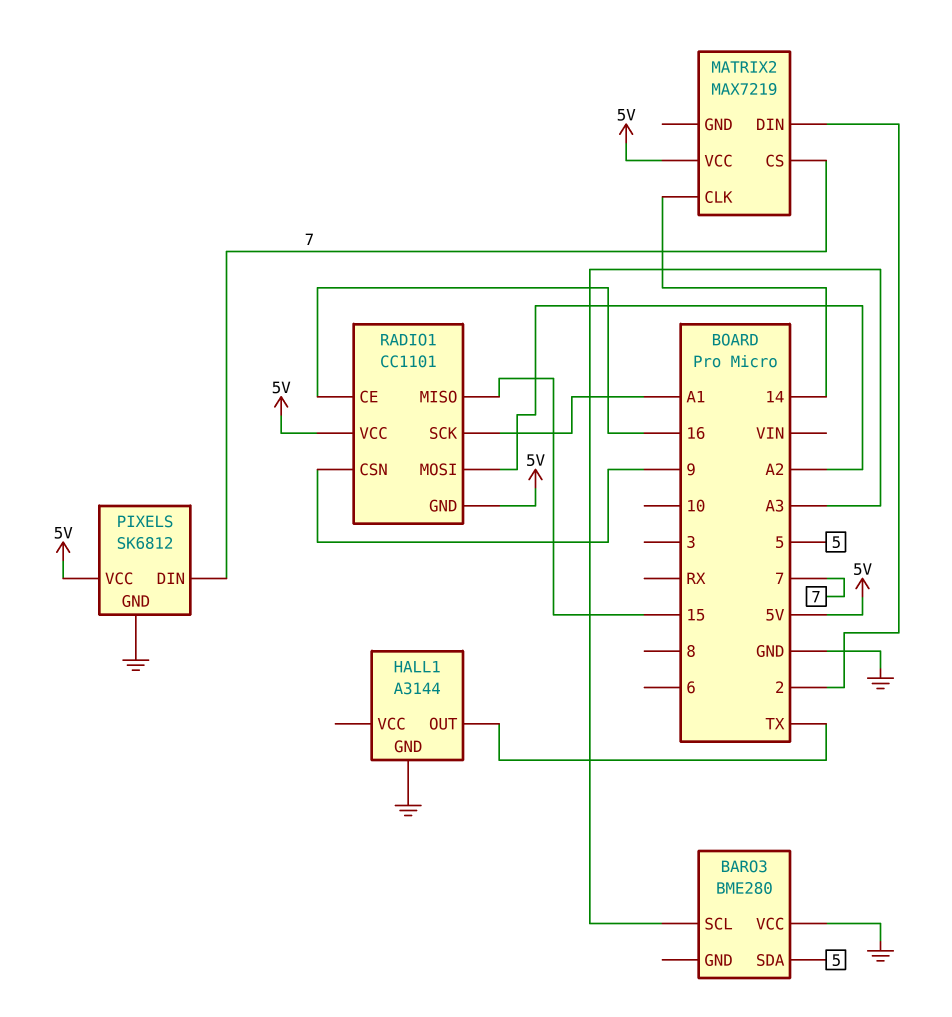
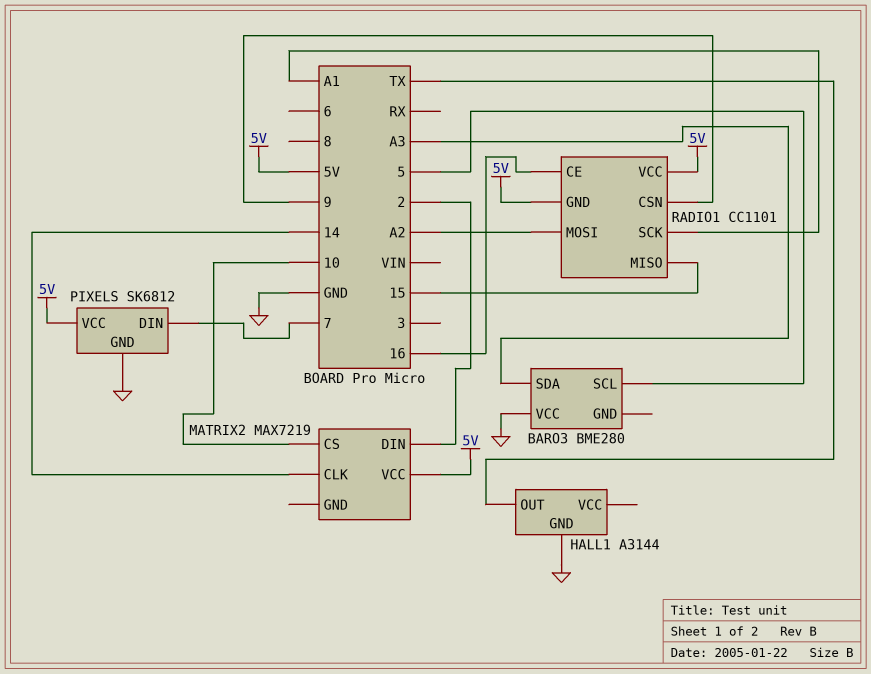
BARO3 pin SCL: A3 -> 5
BARO3 pin SDA: 5 -> A3
MATRIX2 pin CS: 7 -> 10

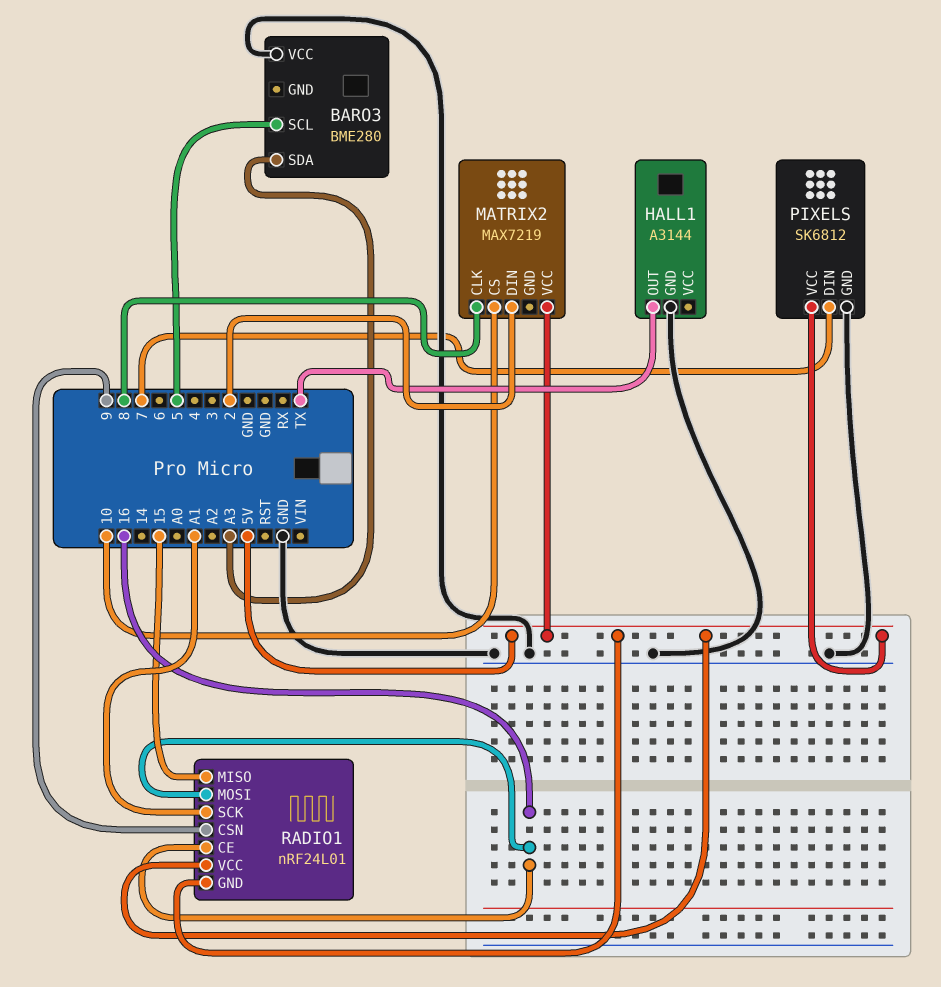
MATRIX2 pin CLK: 14 -> 8
RADIO1: CC1101 -> nRF24L01
RADIO1 pin MOSI: A2 -> 16

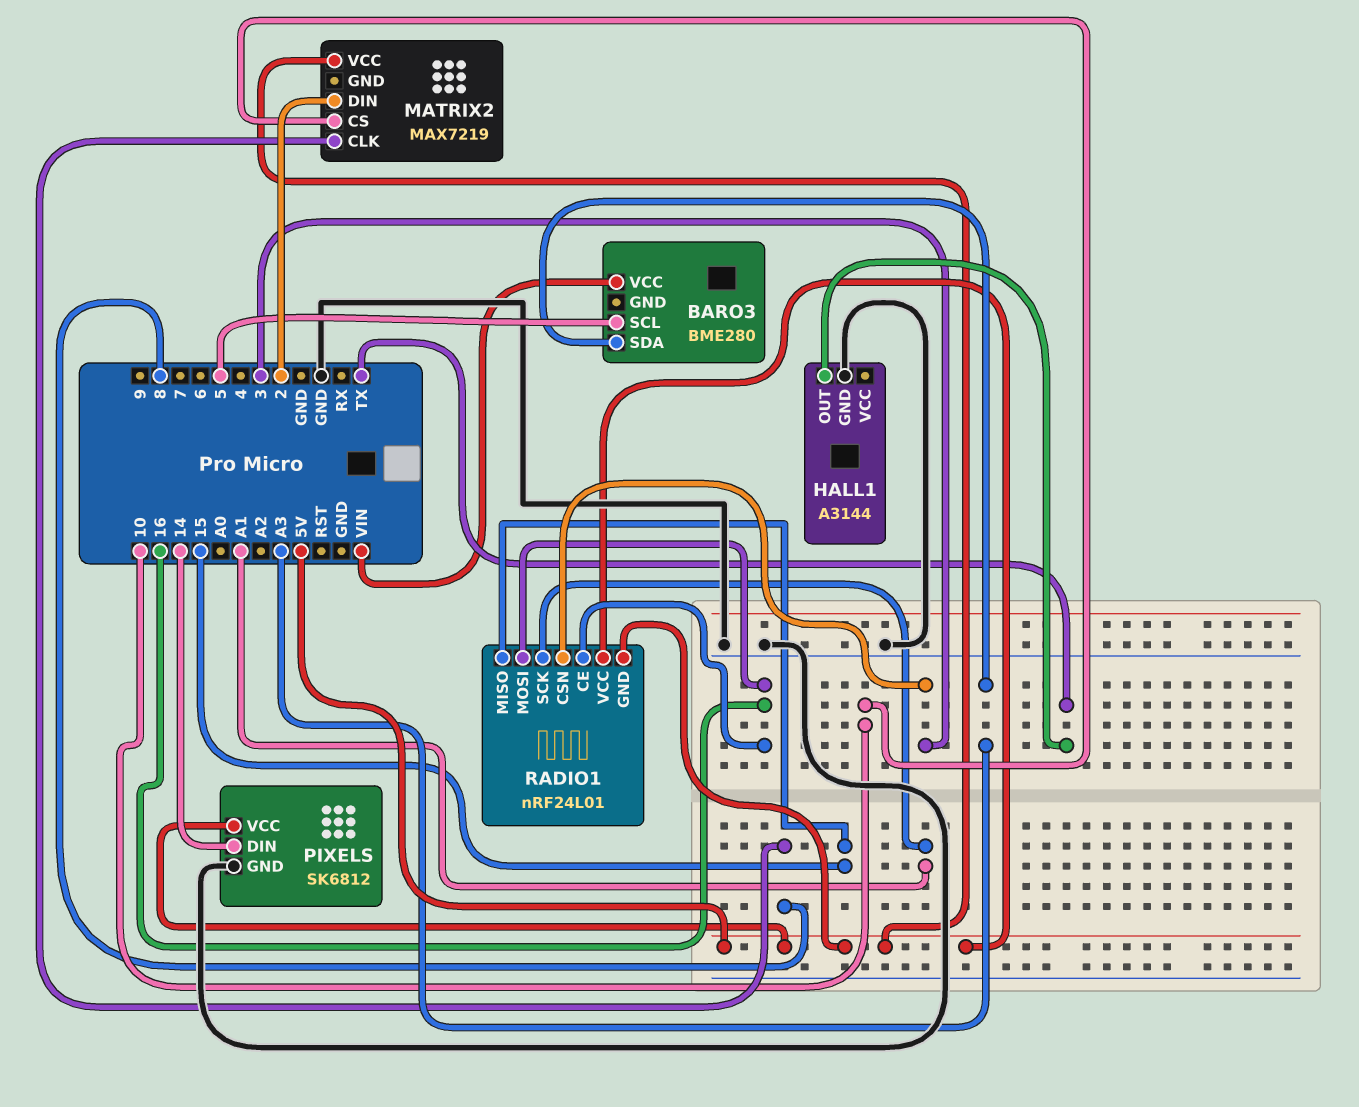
BARO3 pin VCC: GND -> VIN
PIXELS pin DIN: 7 -> 14
RADIO1 pin CSN: 9 -> 3

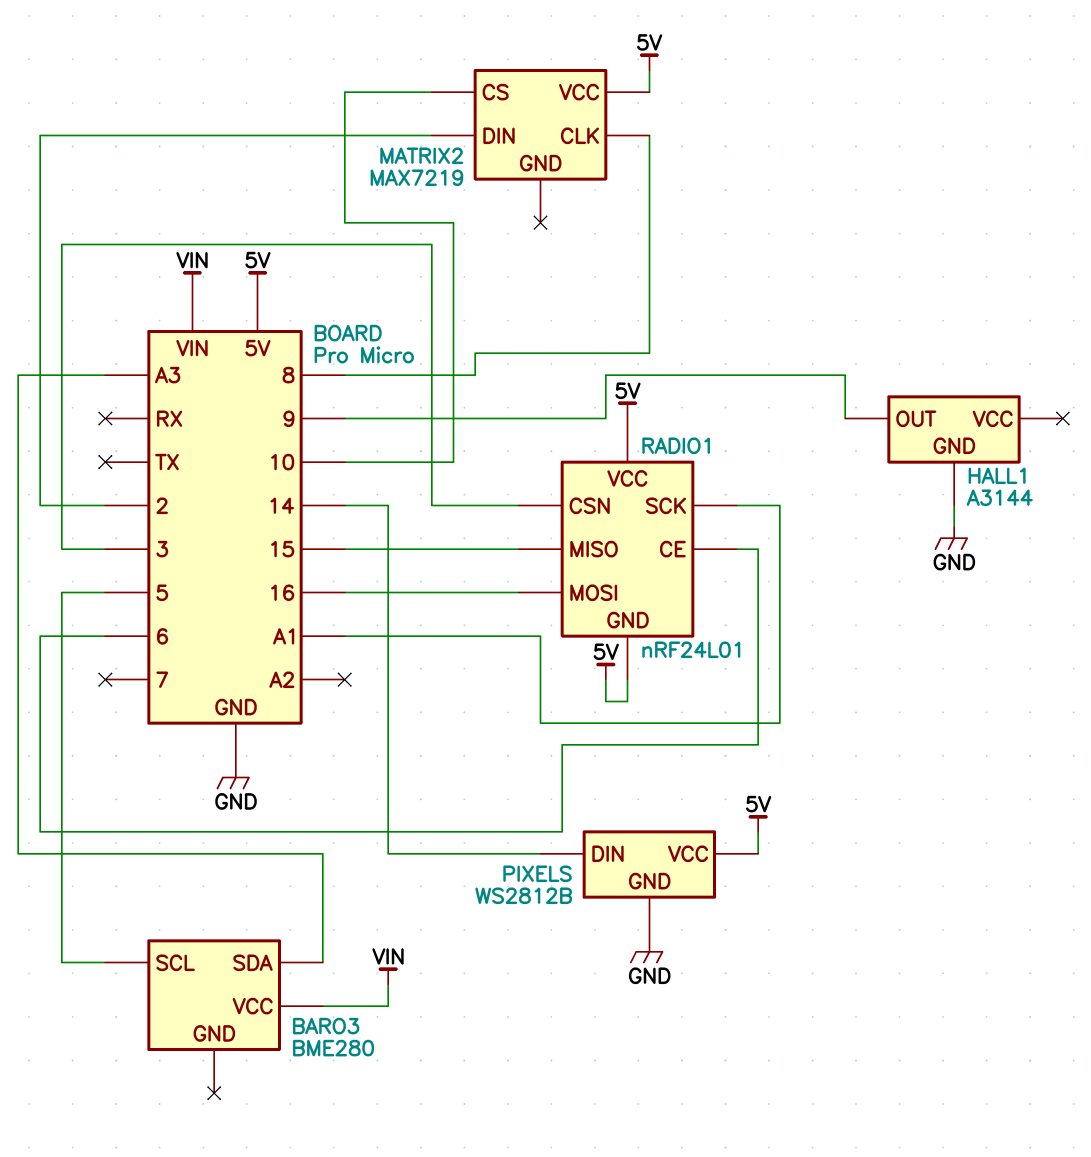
HALL1 pin OUT: TX -> 9
PIXELS: SK6812 -> WS2812B
RADIO1 pin CE: 16 -> 6

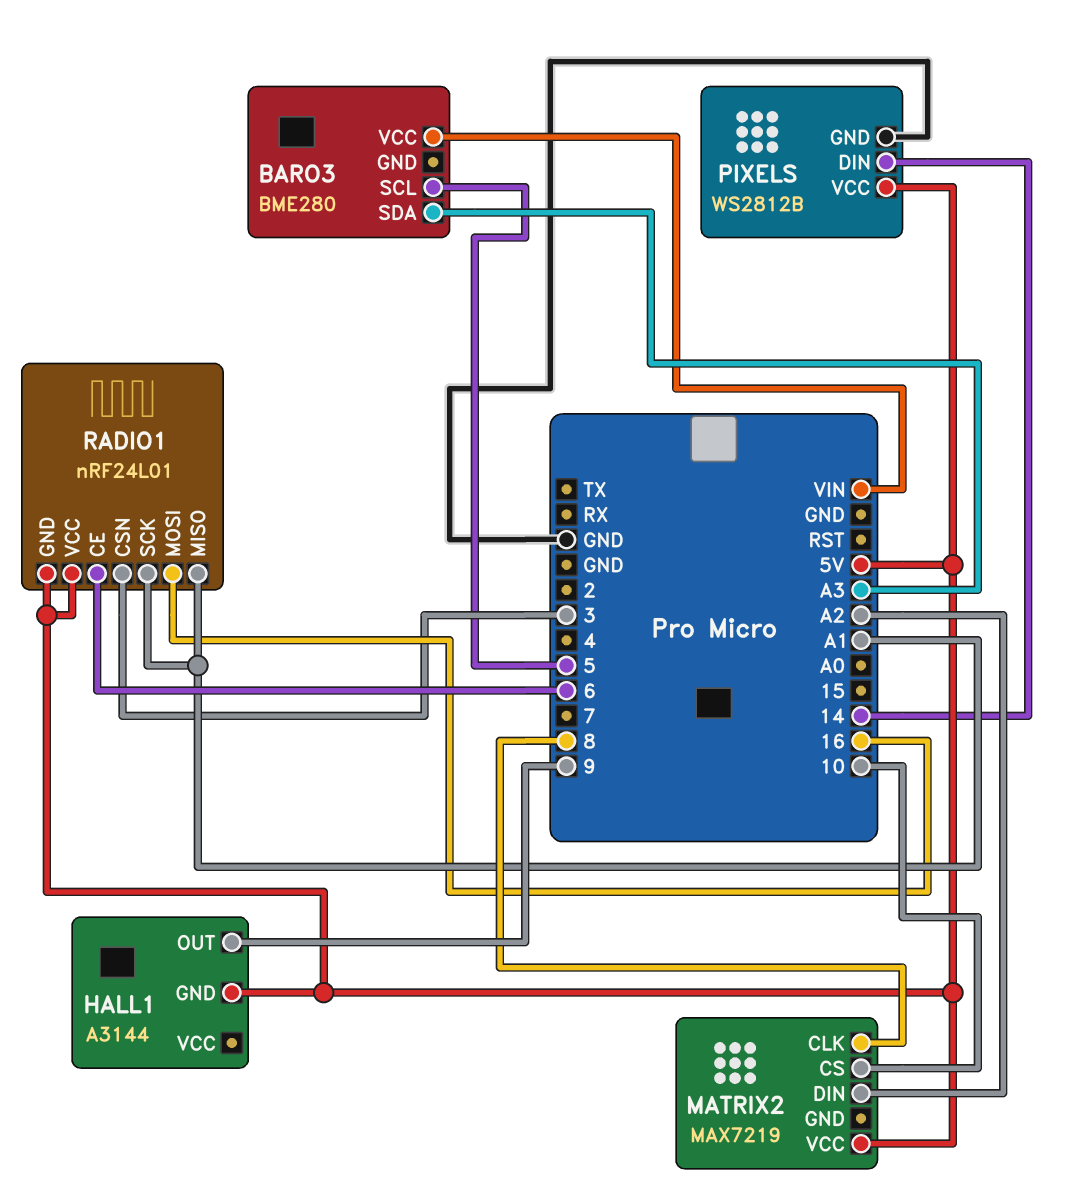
HALL1 pin GND: GND -> 5V
MATRIX2 pin DIN: 2 -> A2
RADIO1 pin MISO: 15 -> A1

